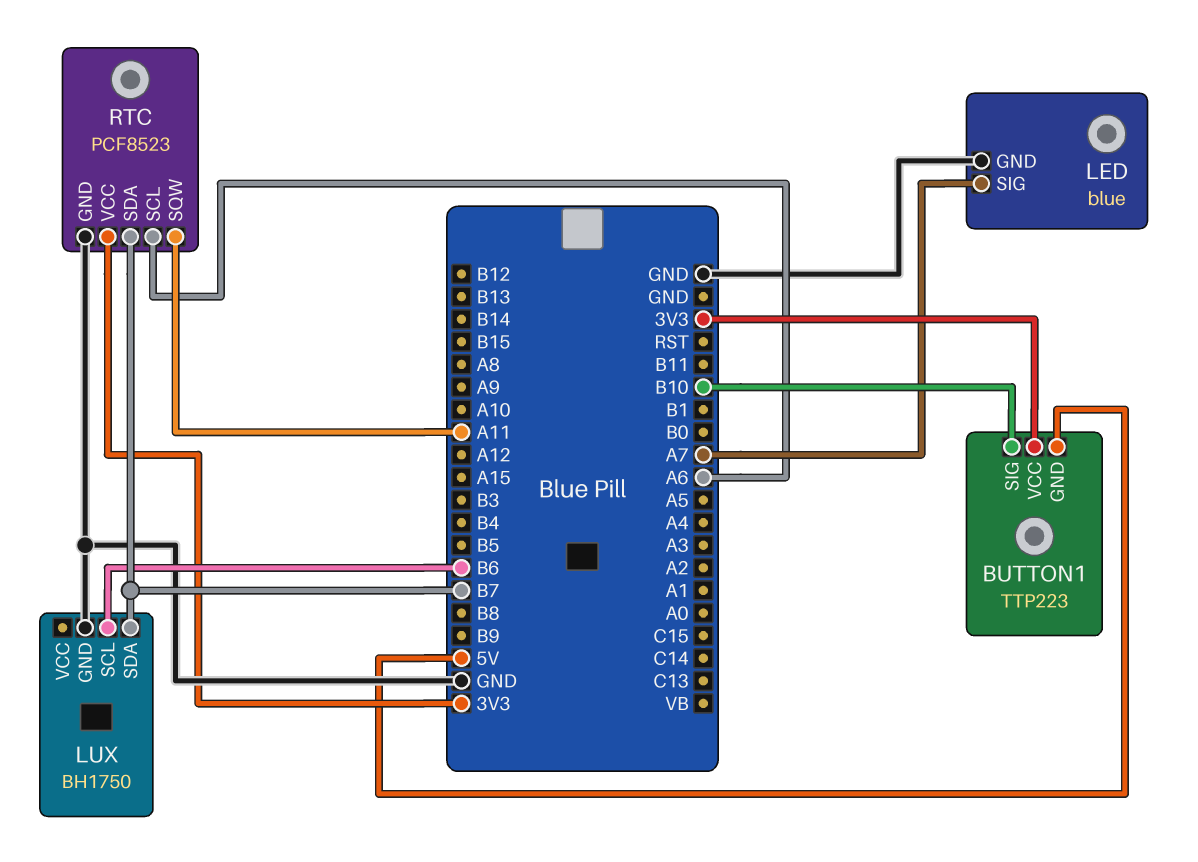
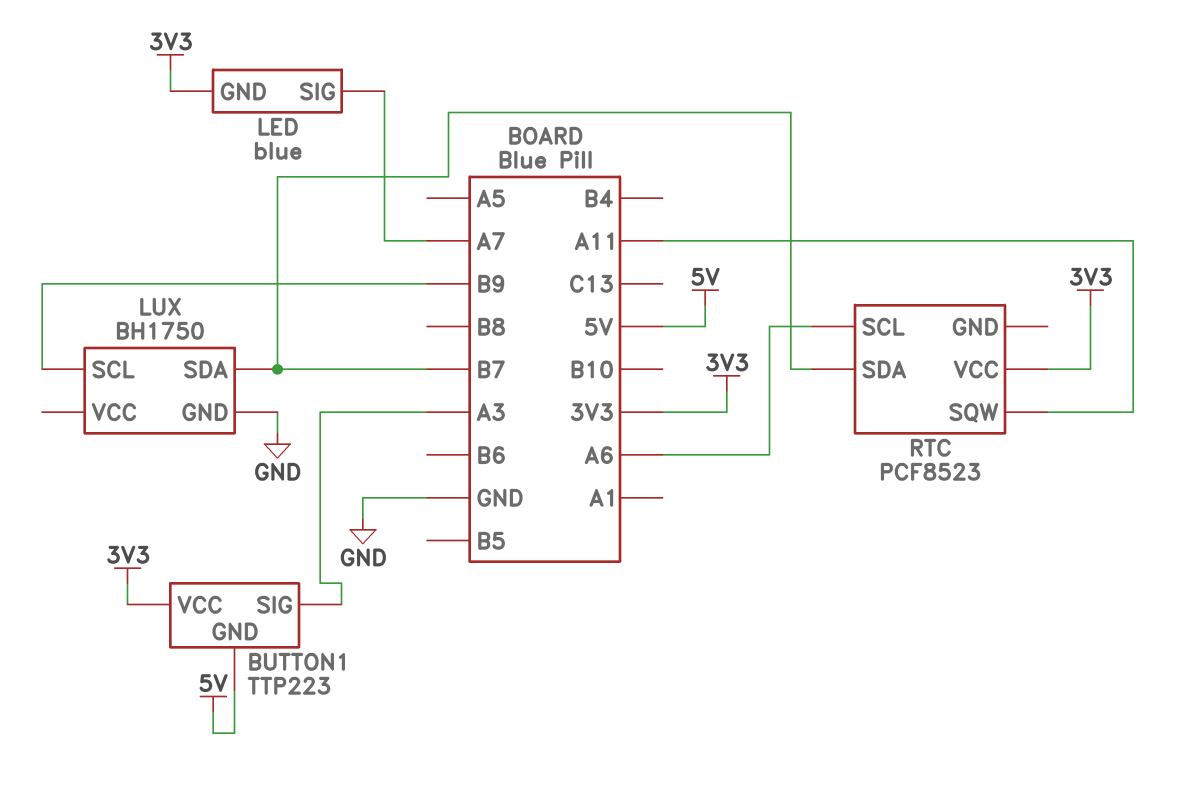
BUTTON1 pin SIG: B10 -> A3
LED pin GND: GND -> 3V3
LUX pin SCL: B6 -> B9
RTC pin GND: GND -> none

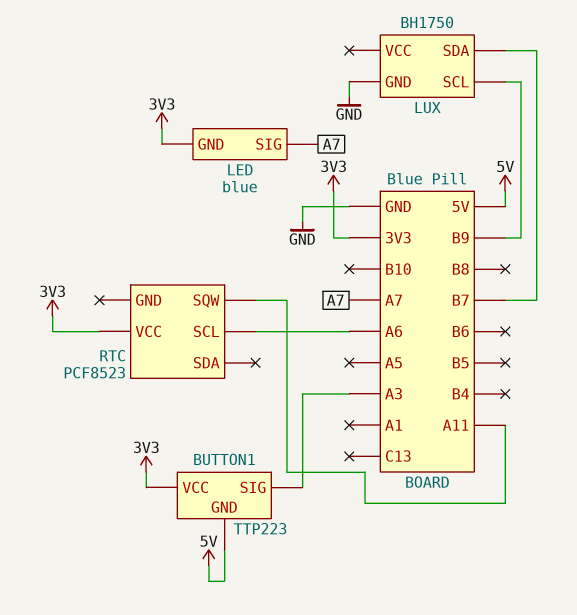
RTC pin SDA: B7 -> none

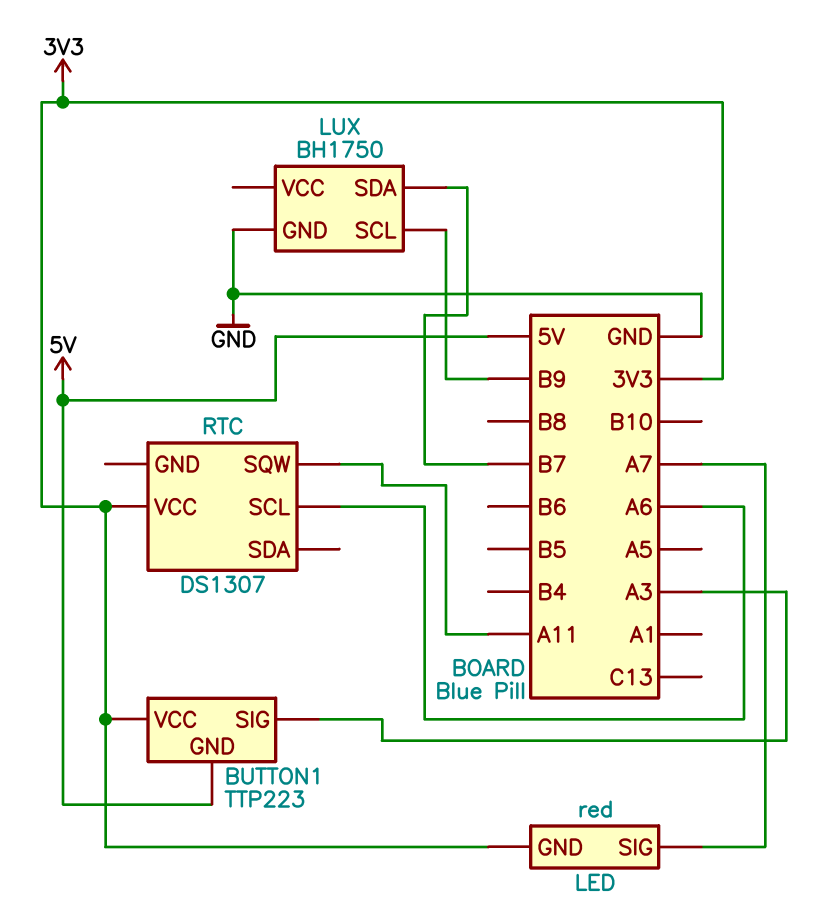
LED: blue -> red
RTC: PCF8523 -> DS1307

